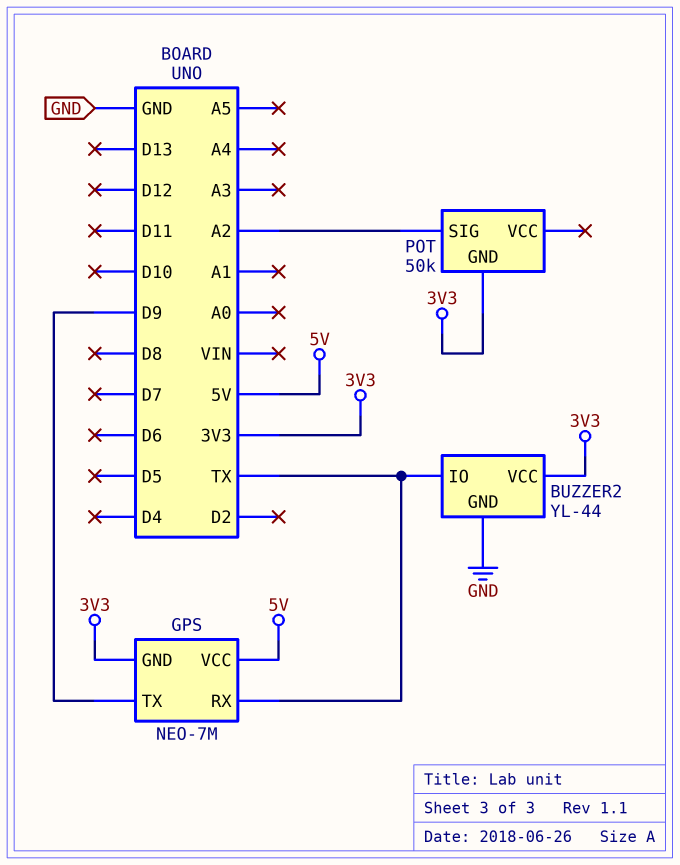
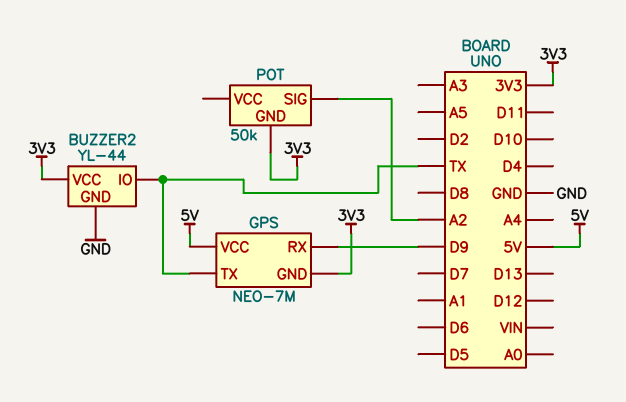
GPS pin RX: TX -> D9
GPS pin TX: D9 -> TX

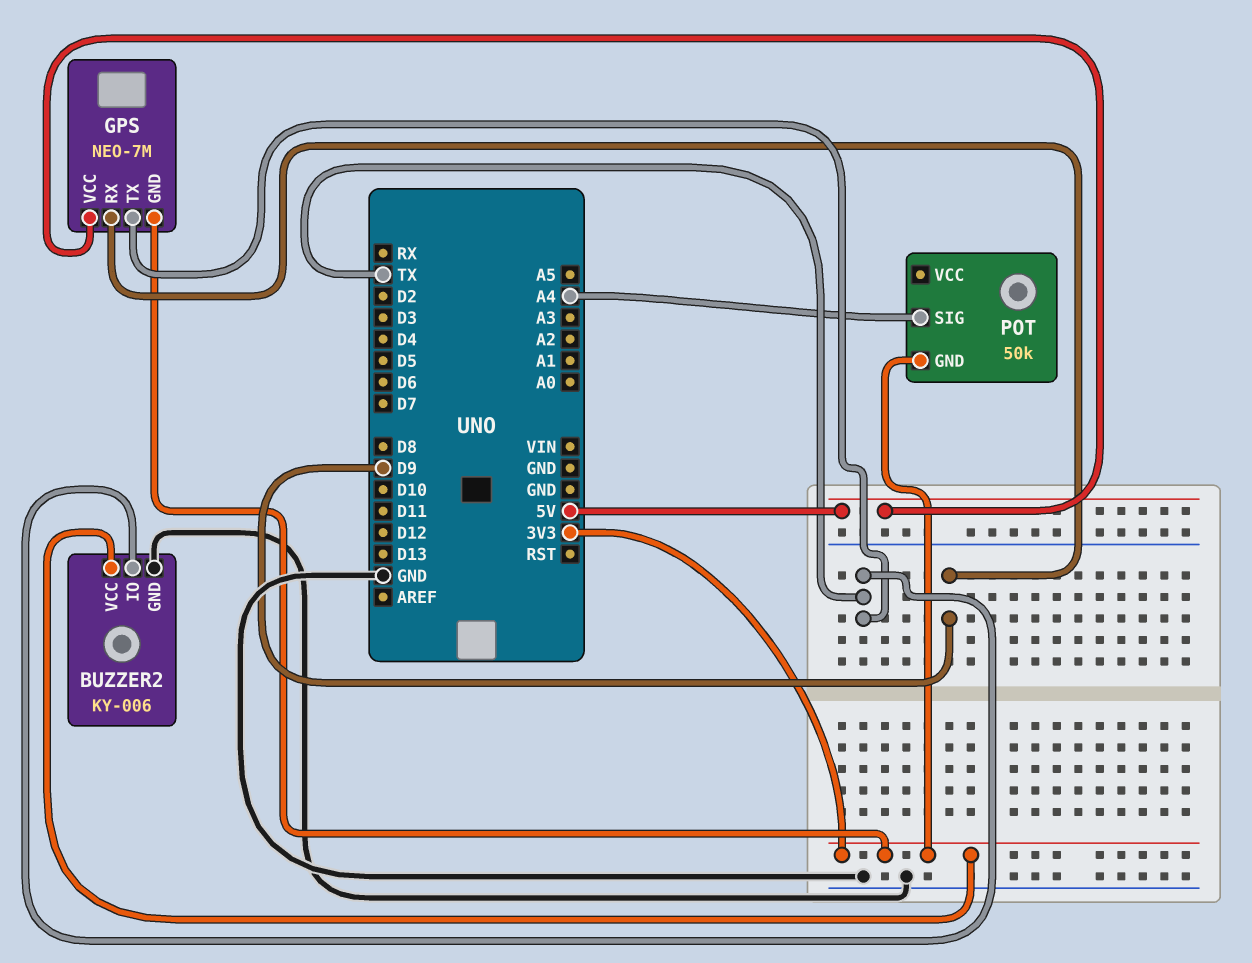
BUZZER2: YL-44 -> KY-006
POT pin SIG: A2 -> A4

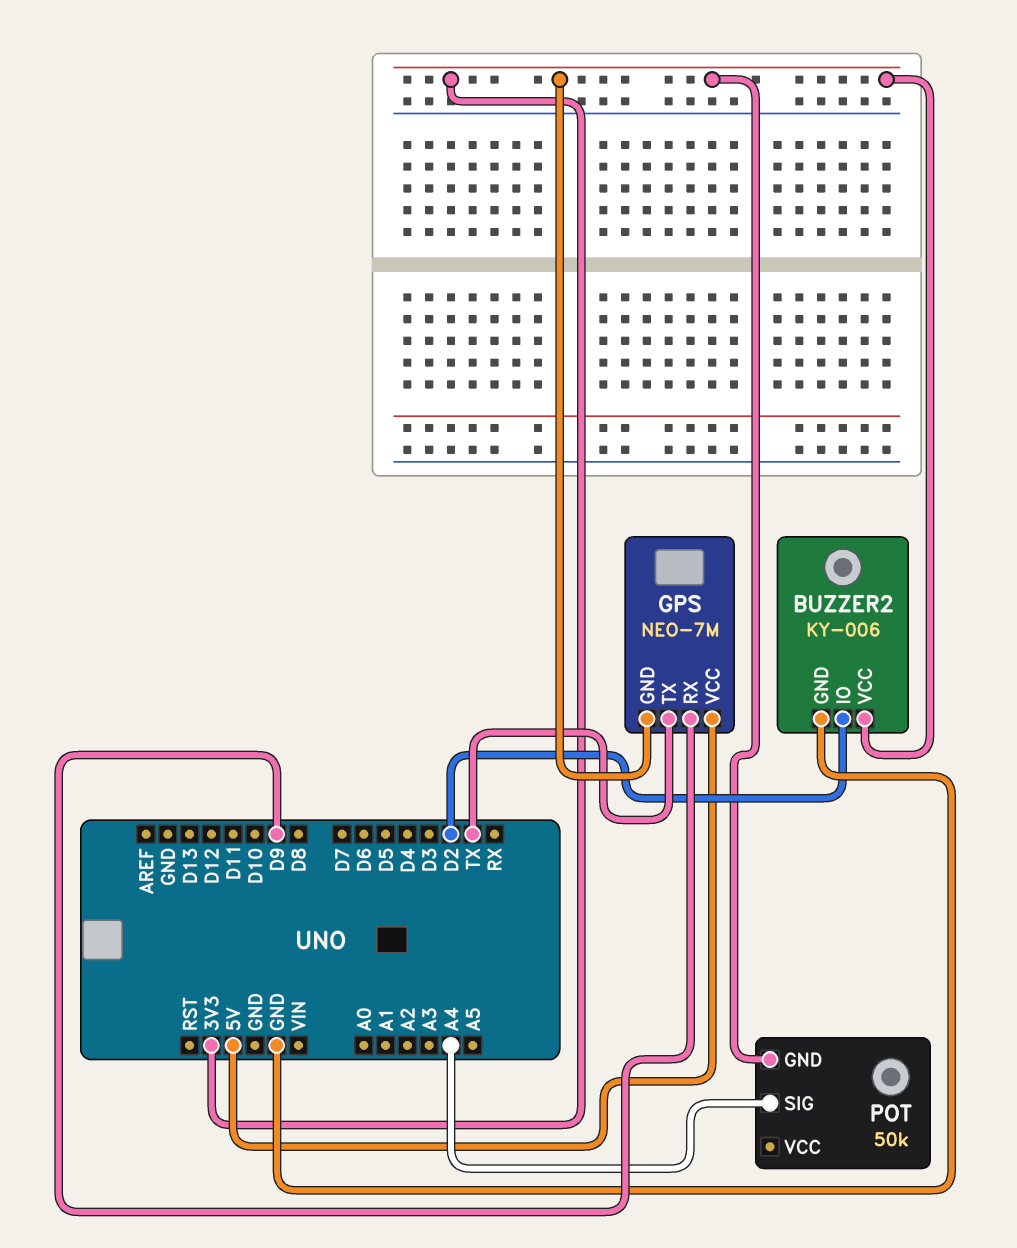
BUZZER2 pin IO: TX -> D2

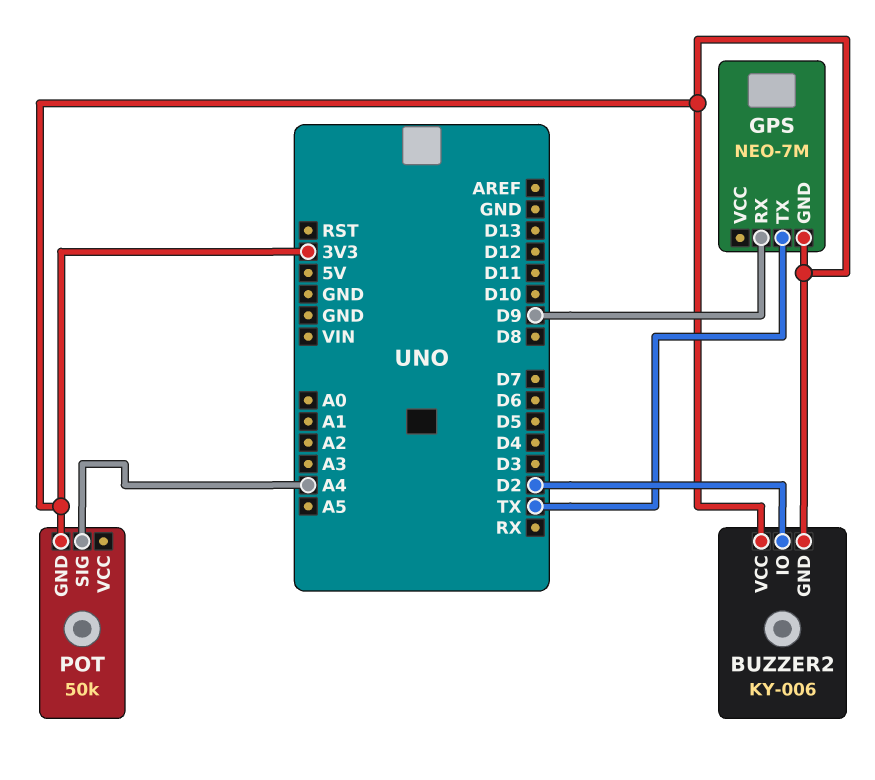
BUZZER2 pin GND: GND -> 3V3
GPS pin VCC: 5V -> none

